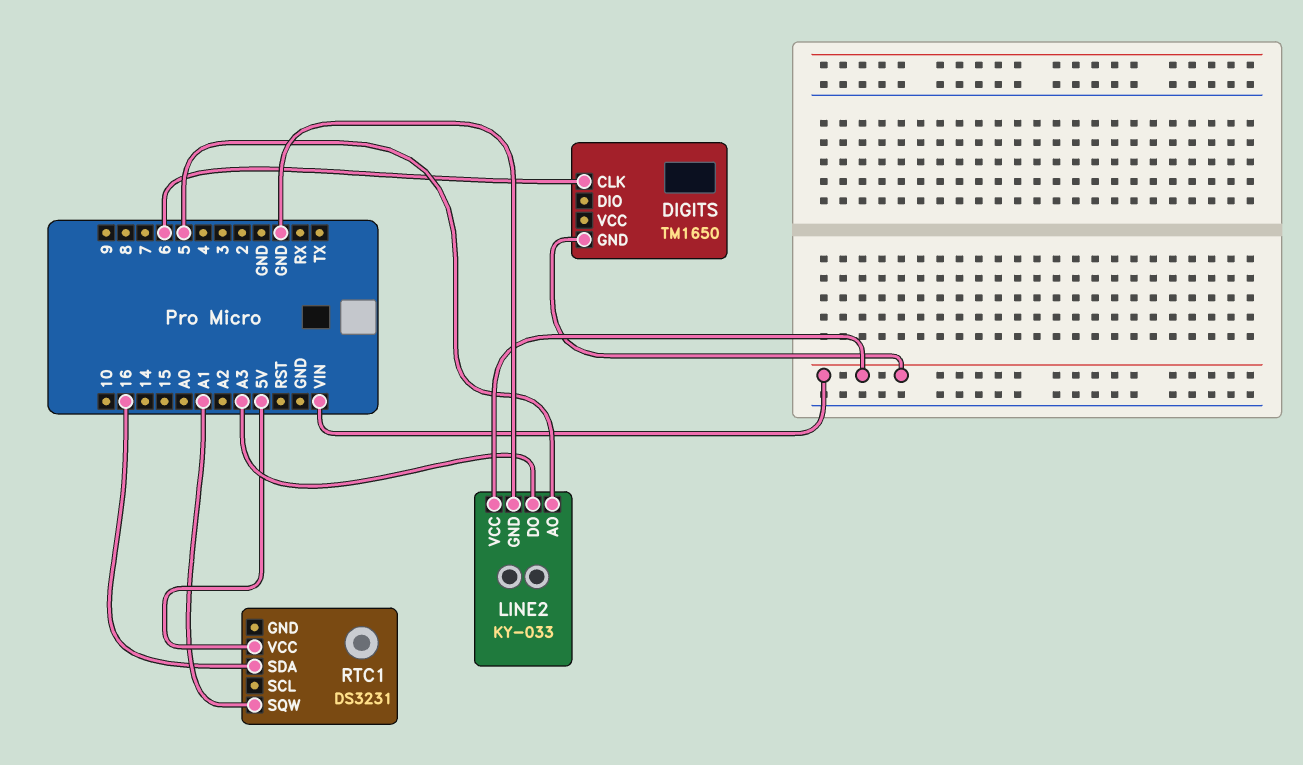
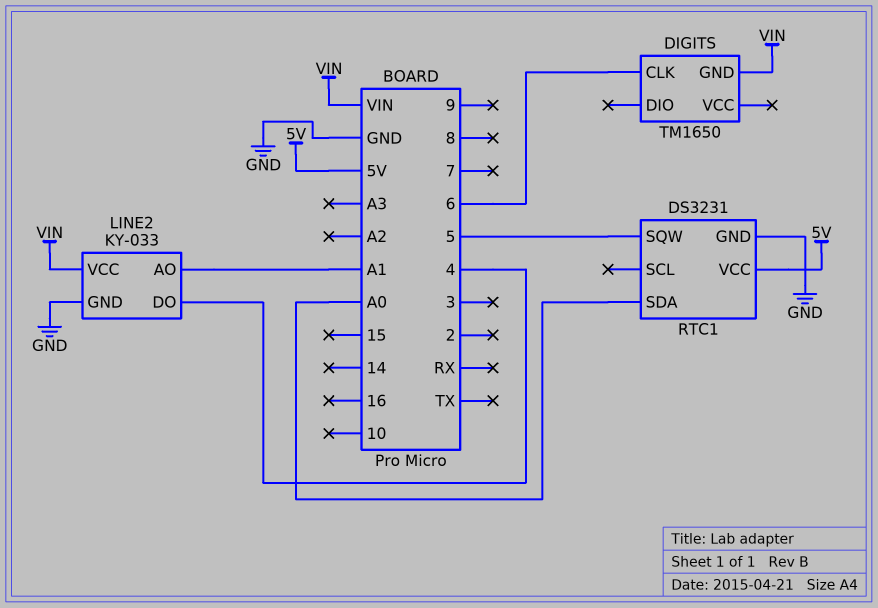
LINE2 pin AO: 5 -> A1
LINE2 pin DO: A3 -> 4
RTC1 pin GND: none -> GND
RTC1 pin SDA: 16 -> A0
RTC1 pin SQW: A1 -> 5

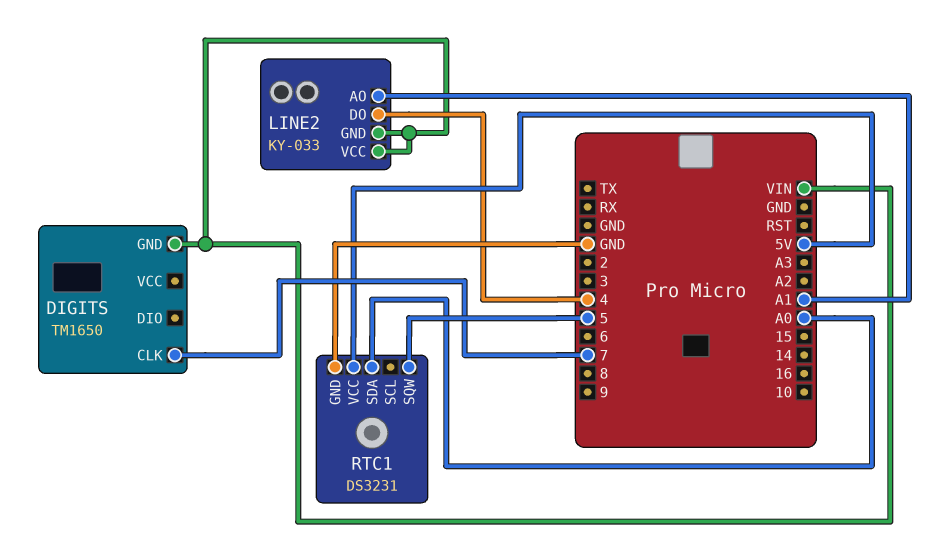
DIGITS pin CLK: 6 -> 7
LINE2 pin GND: GND -> VIN

